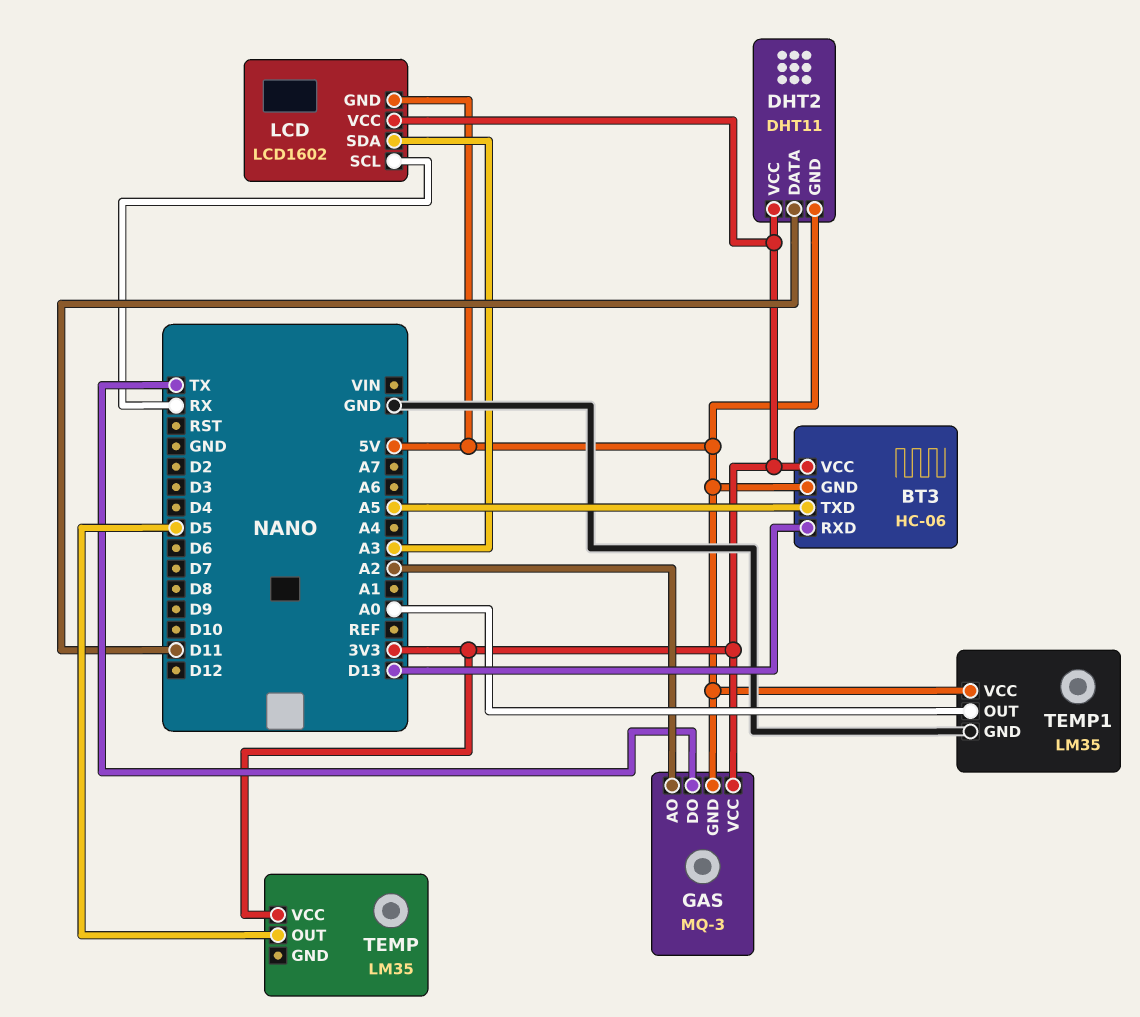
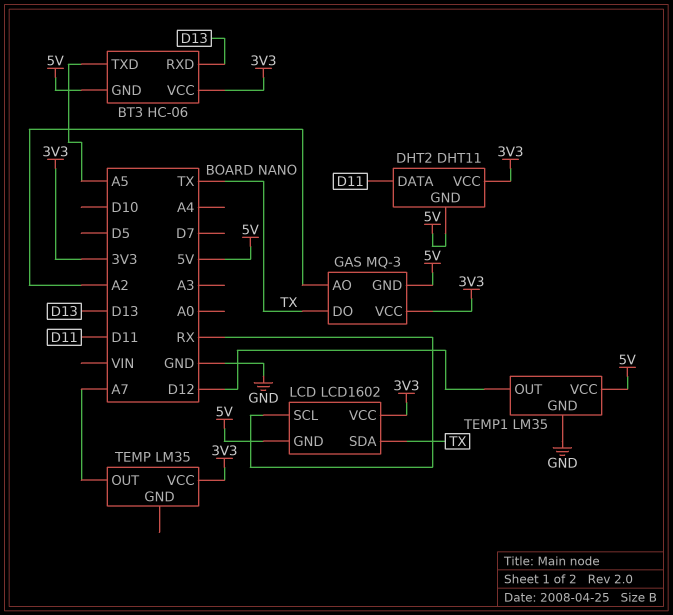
LCD pin SDA: A3 -> TX
TEMP pin OUT: D5 -> A7
TEMP1 pin OUT: A0 -> D12

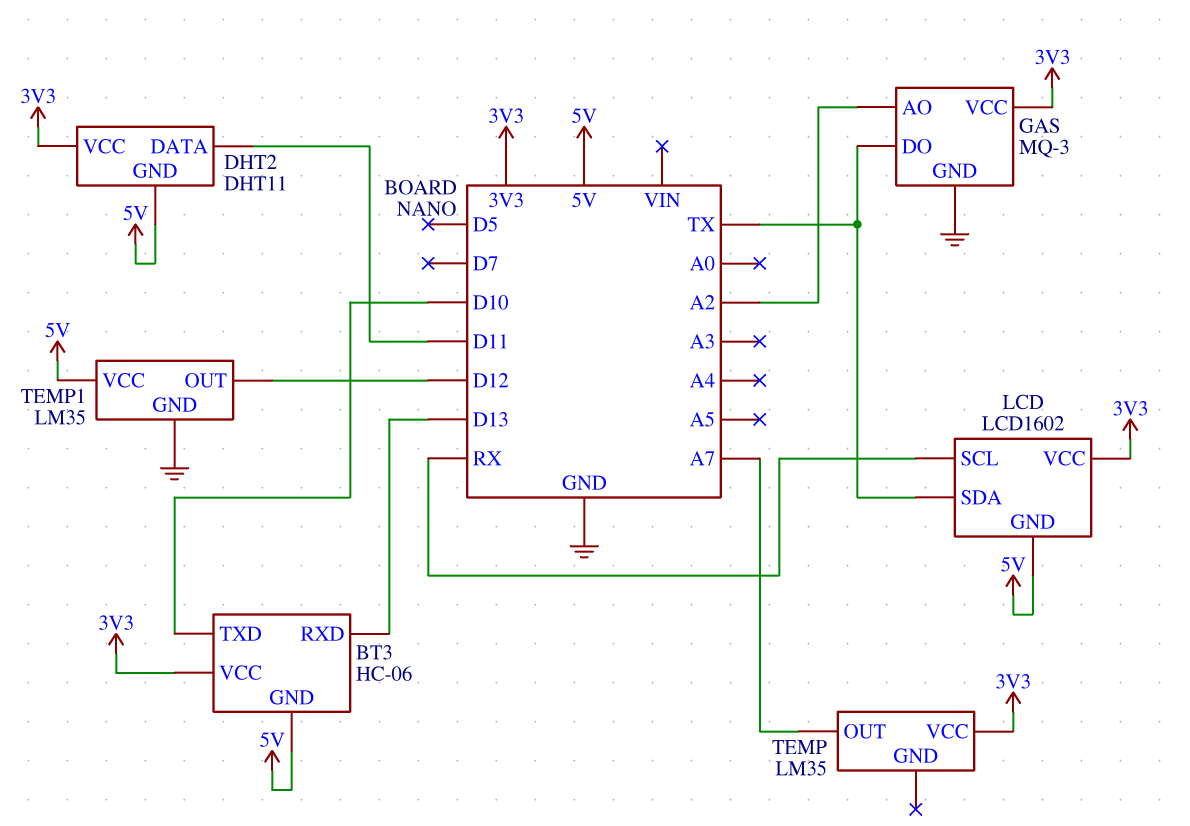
BT3 pin TXD: A5 -> D10
GAS pin GND: 5V -> GND

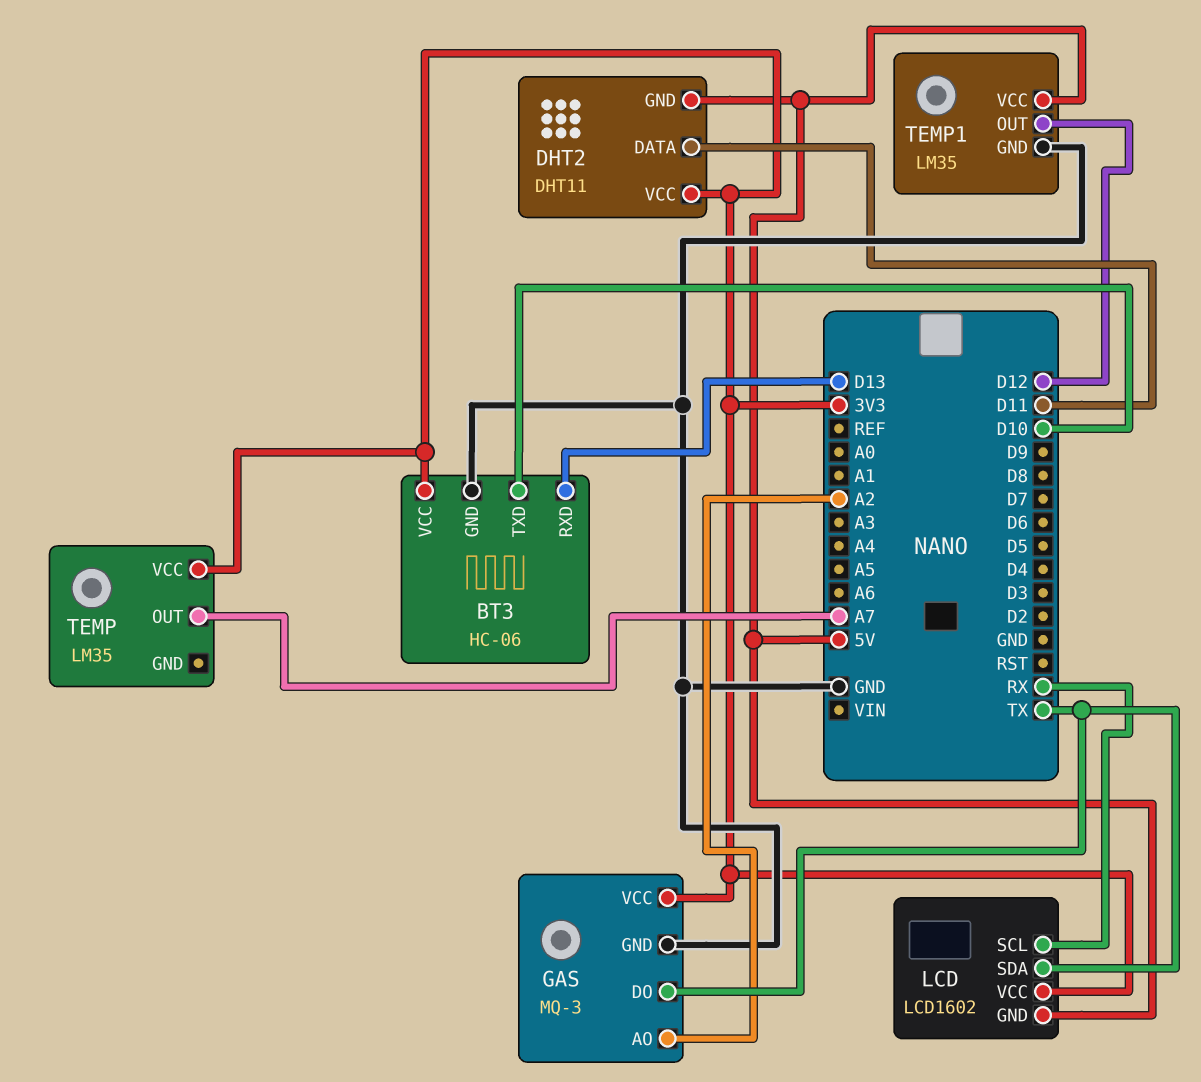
BT3 pin GND: 5V -> GND

